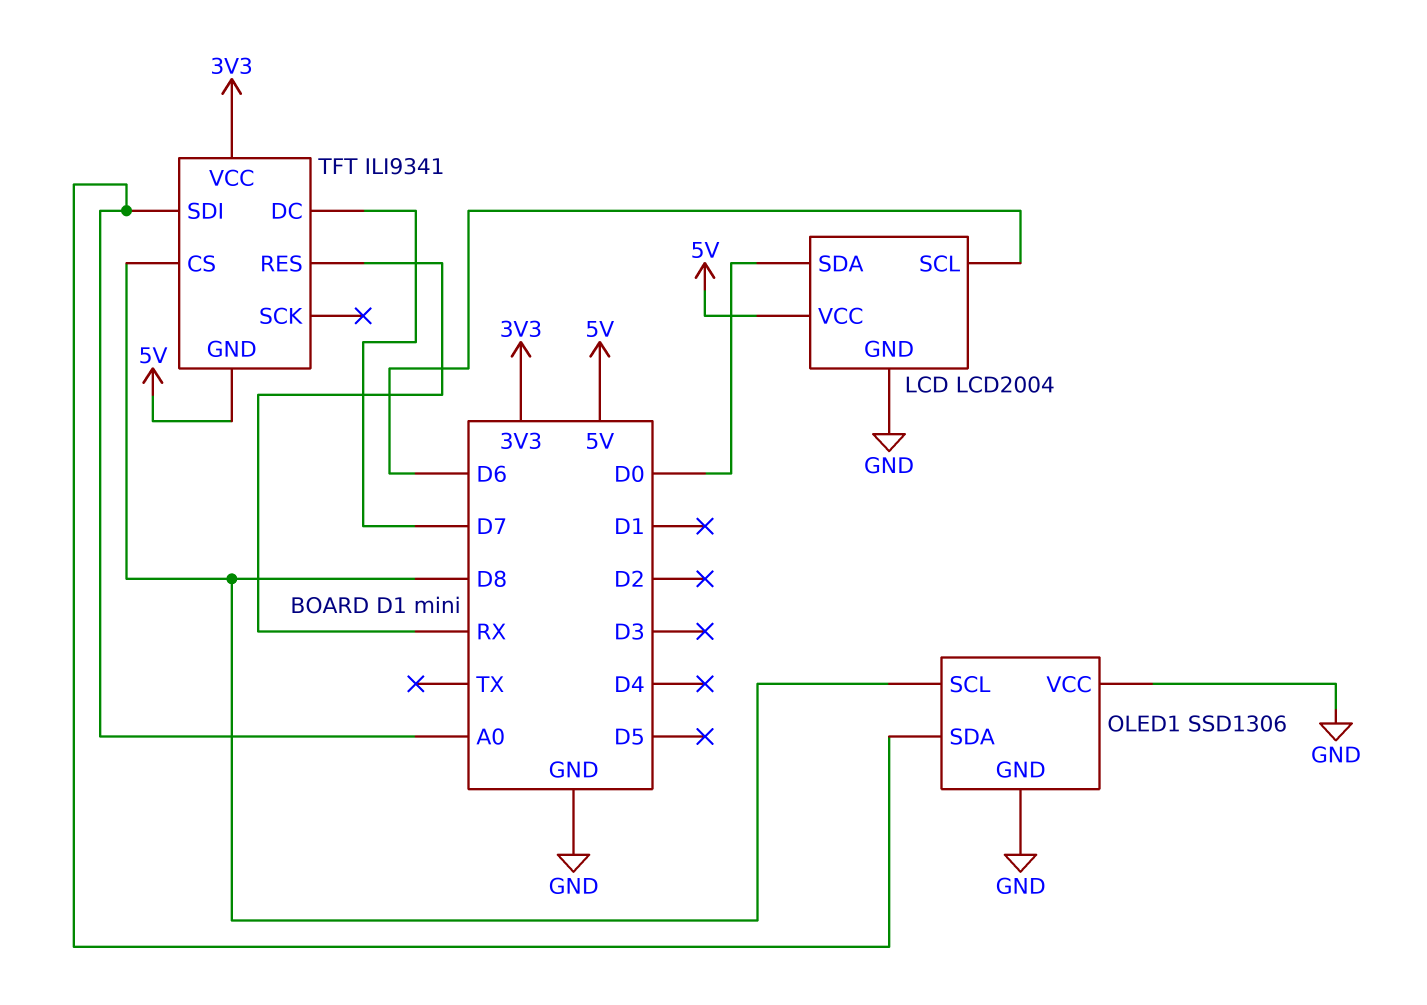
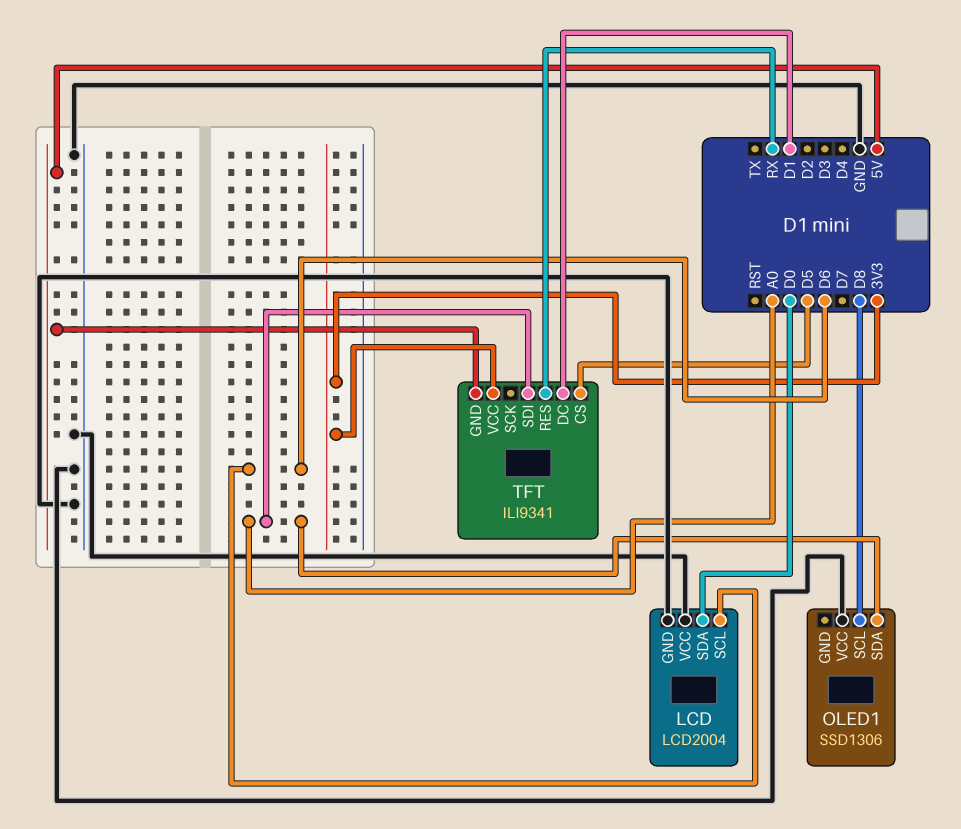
LCD pin VCC: 5V -> GND
OLED1 pin GND: GND -> none
TFT pin CS: D8 -> D5
TFT pin DC: D7 -> D1

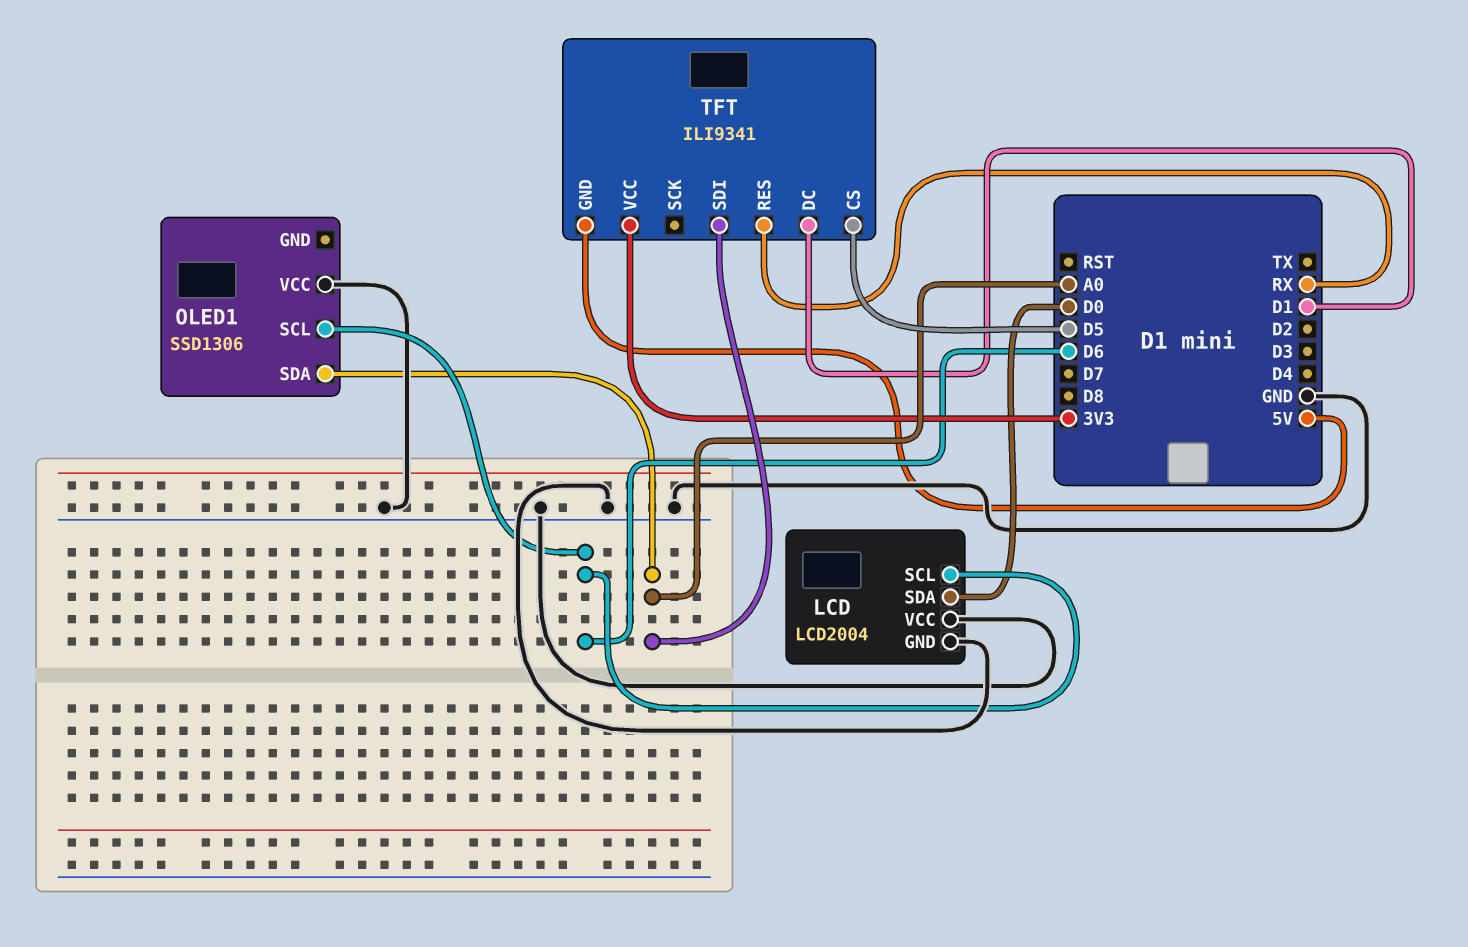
OLED1 pin SCL: D8 -> D6

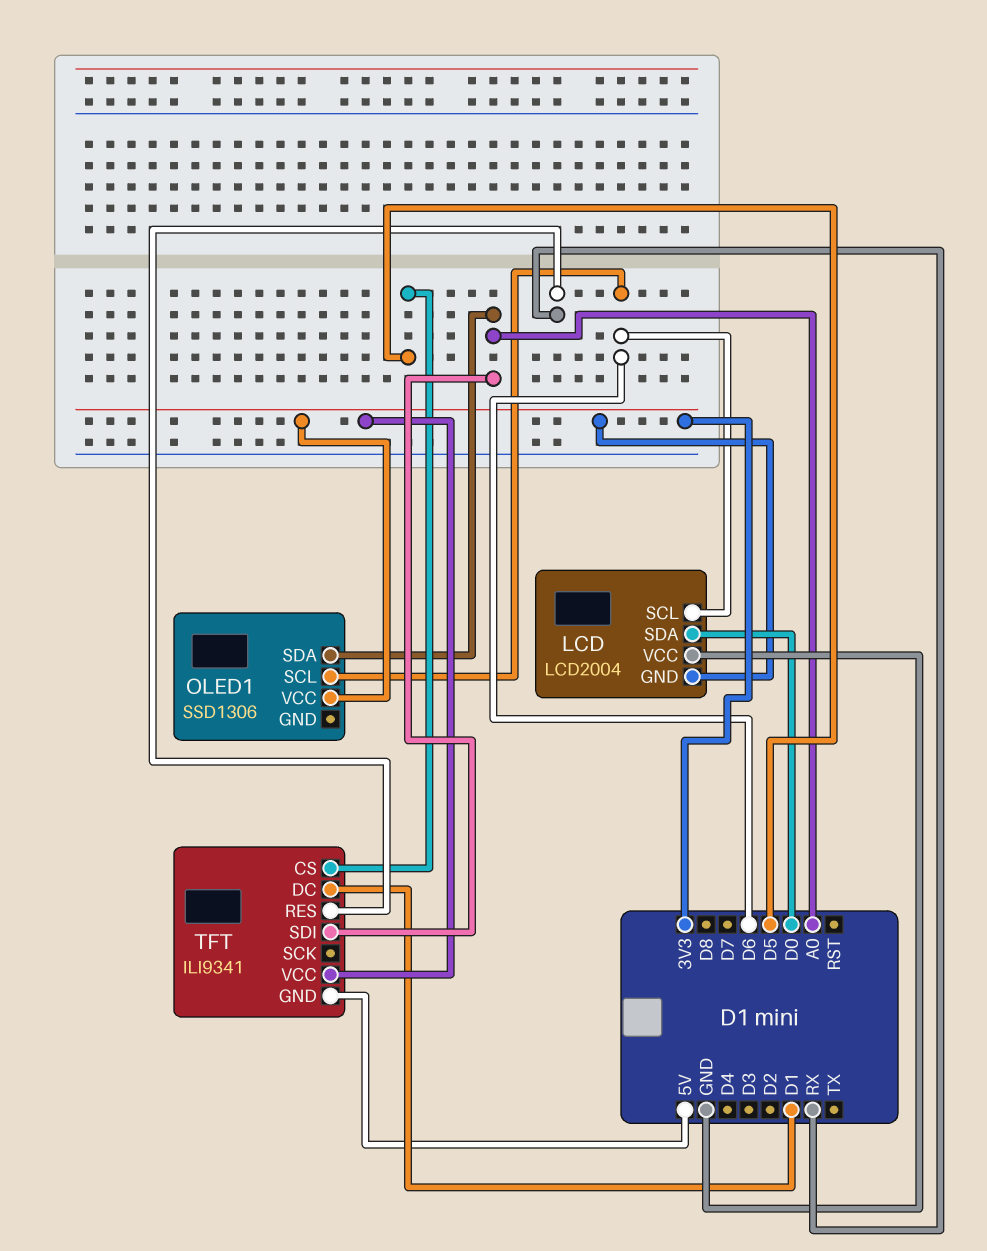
LCD pin GND: GND -> 3V3
OLED1 pin VCC: GND -> 3V3

